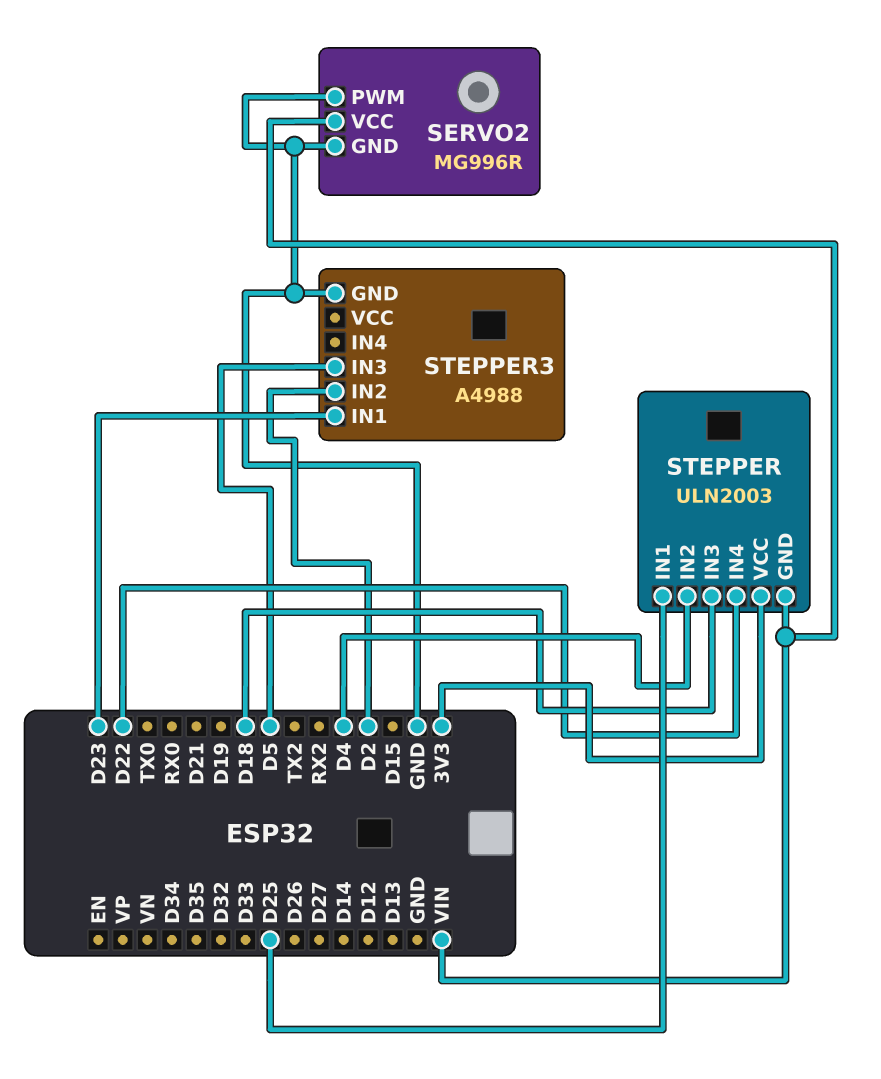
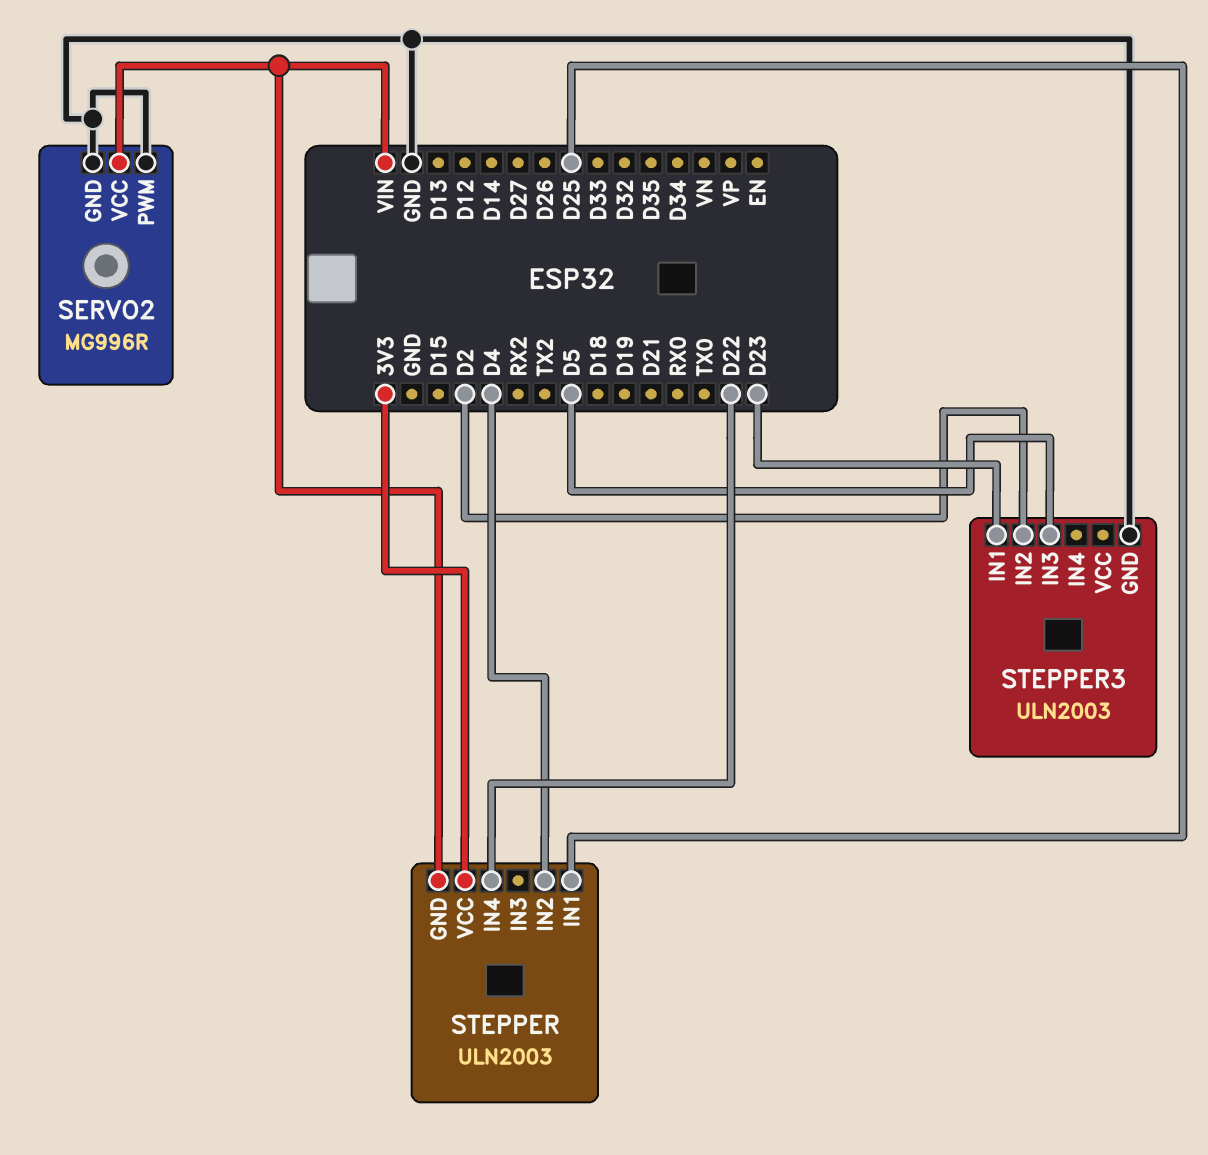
STEPPER pin IN3: D18 -> none
STEPPER3: A4988 -> ULN2003

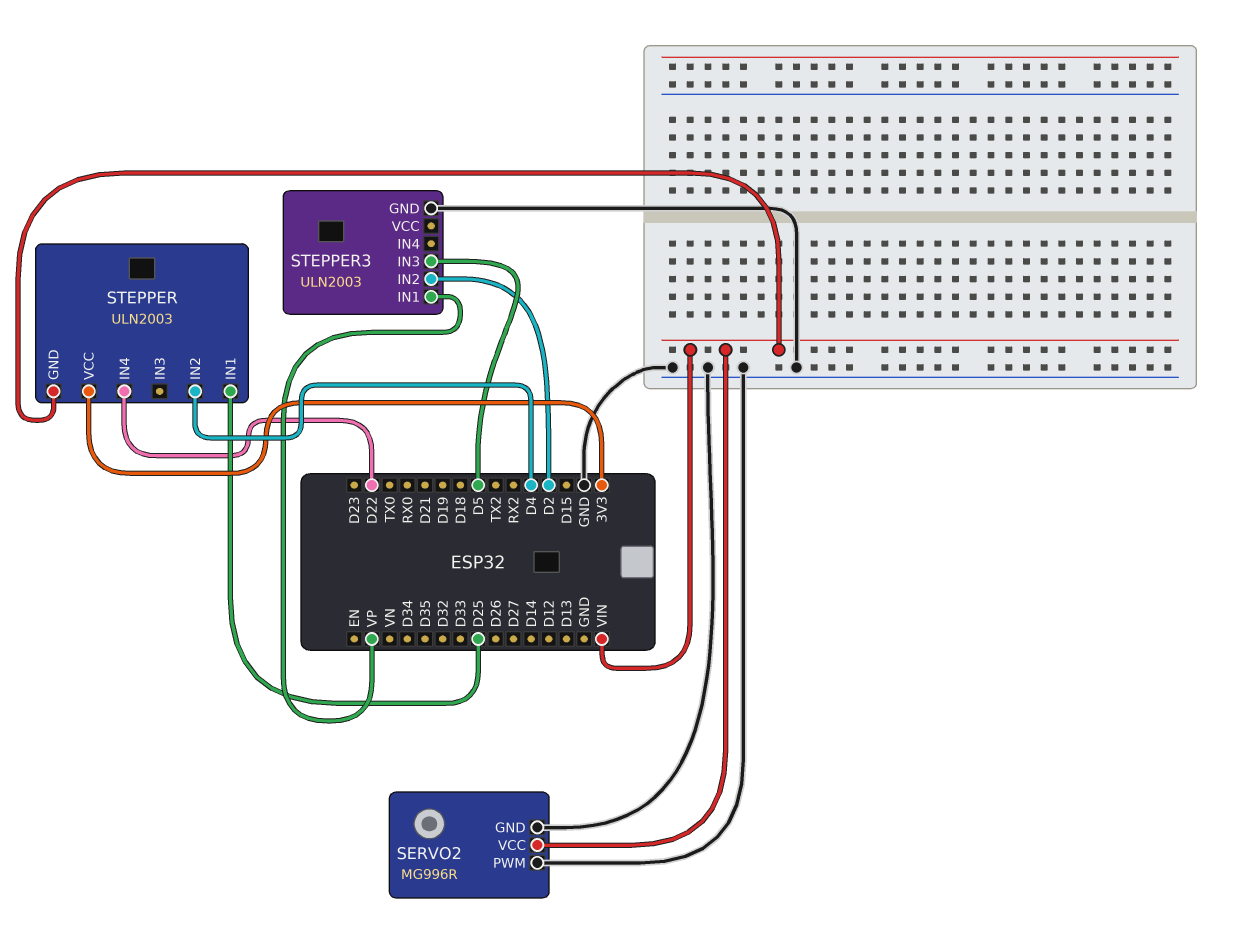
STEPPER3 pin IN1: D23 -> VP

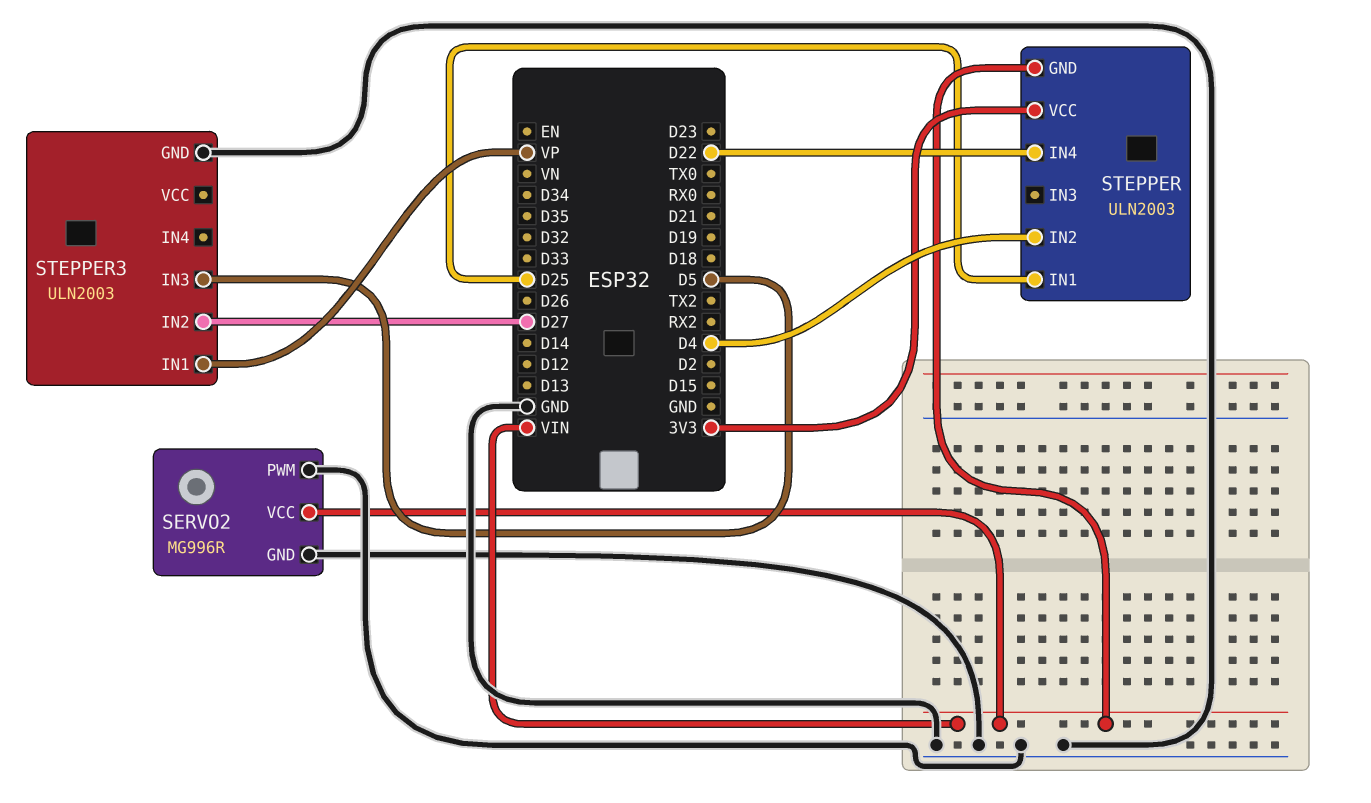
STEPPER3 pin IN2: D2 -> D27

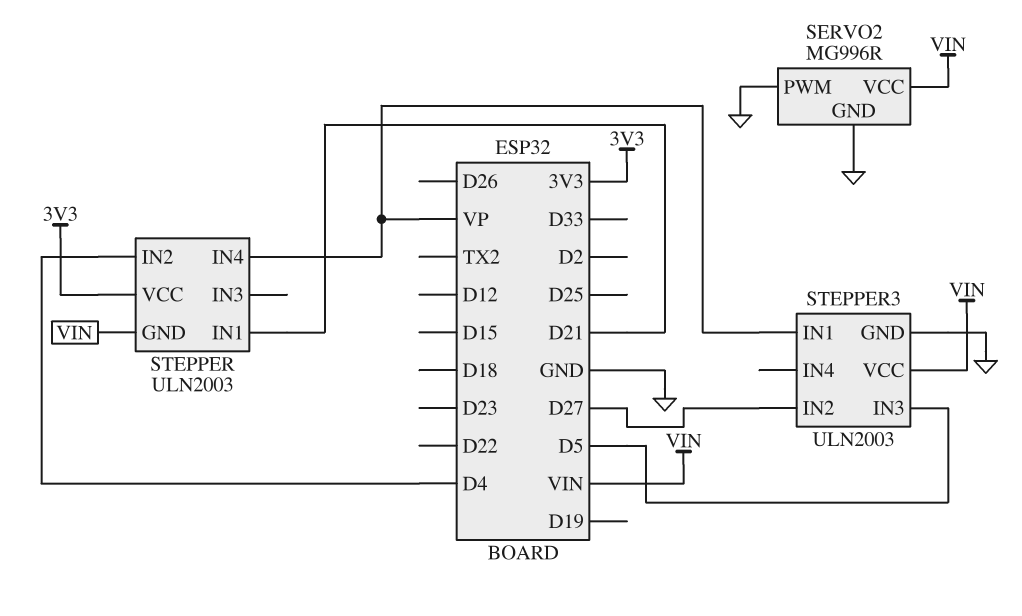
STEPPER pin IN1: D25 -> D21
STEPPER pin IN4: D22 -> VP
STEPPER3 pin VCC: none -> VIN

